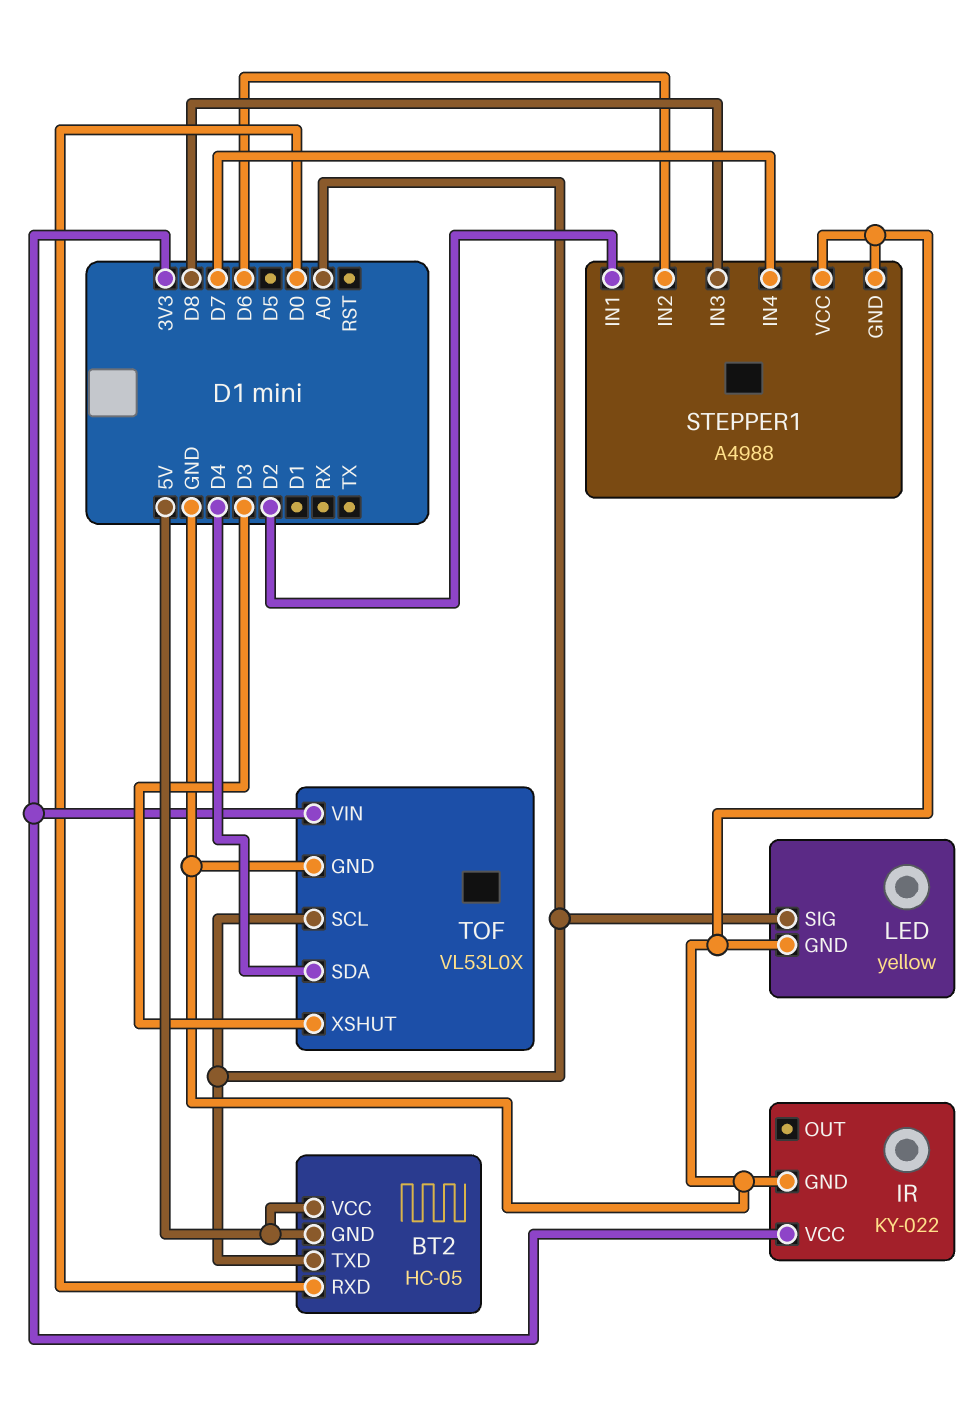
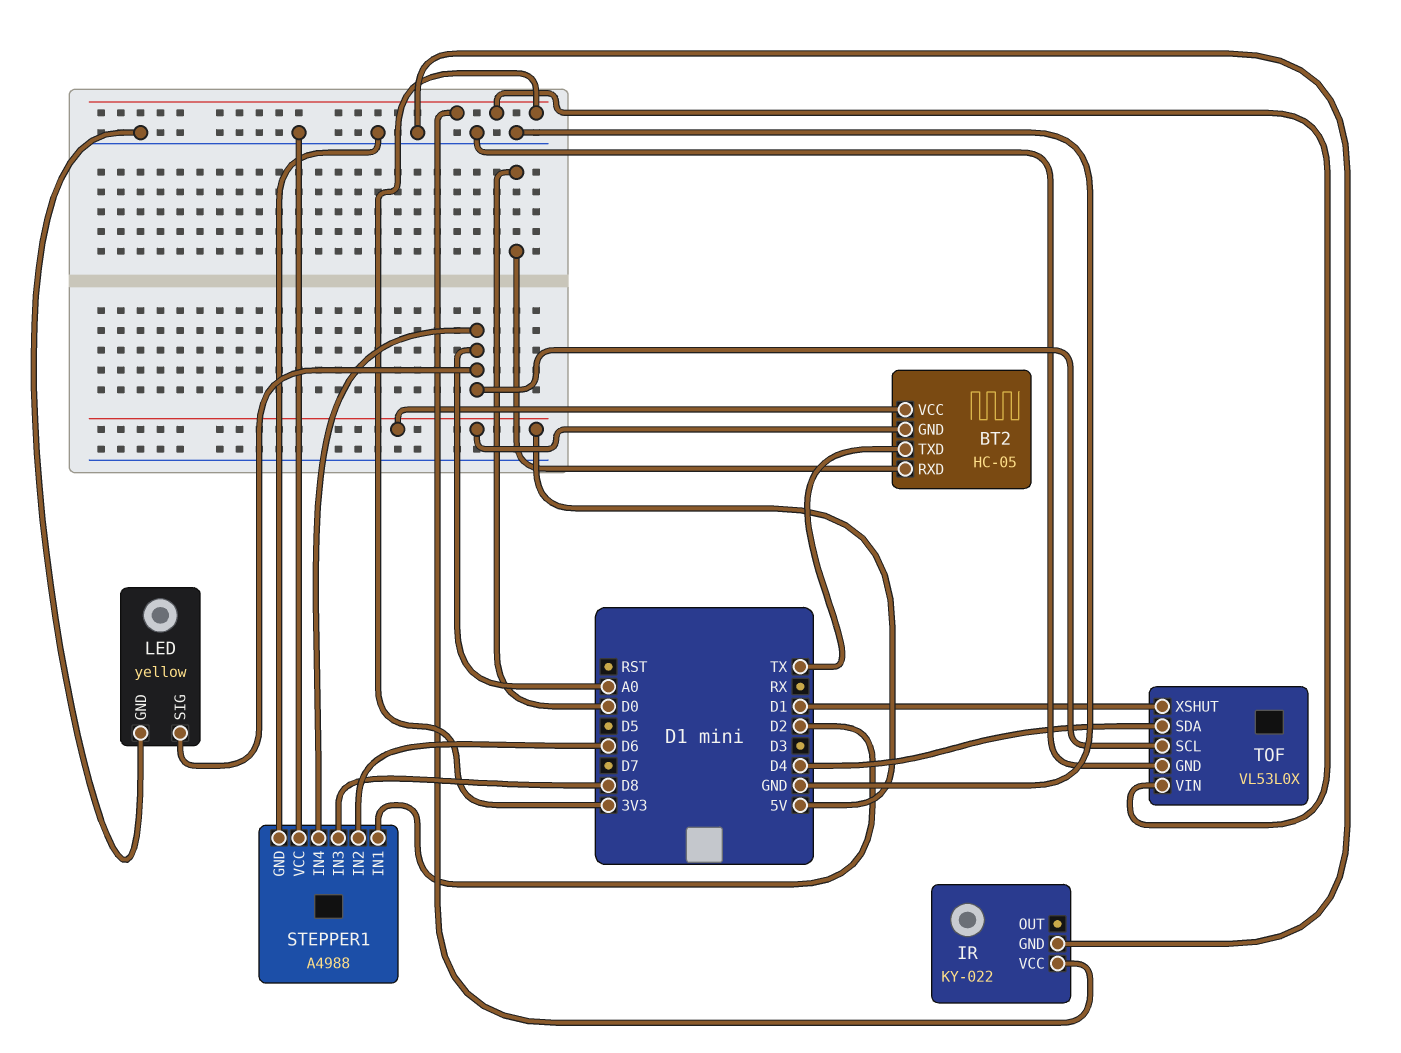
BT2 pin TXD: A0 -> TX
STEPPER1 pin IN4: D7 -> A0
TOF pin XSHUT: D3 -> D1

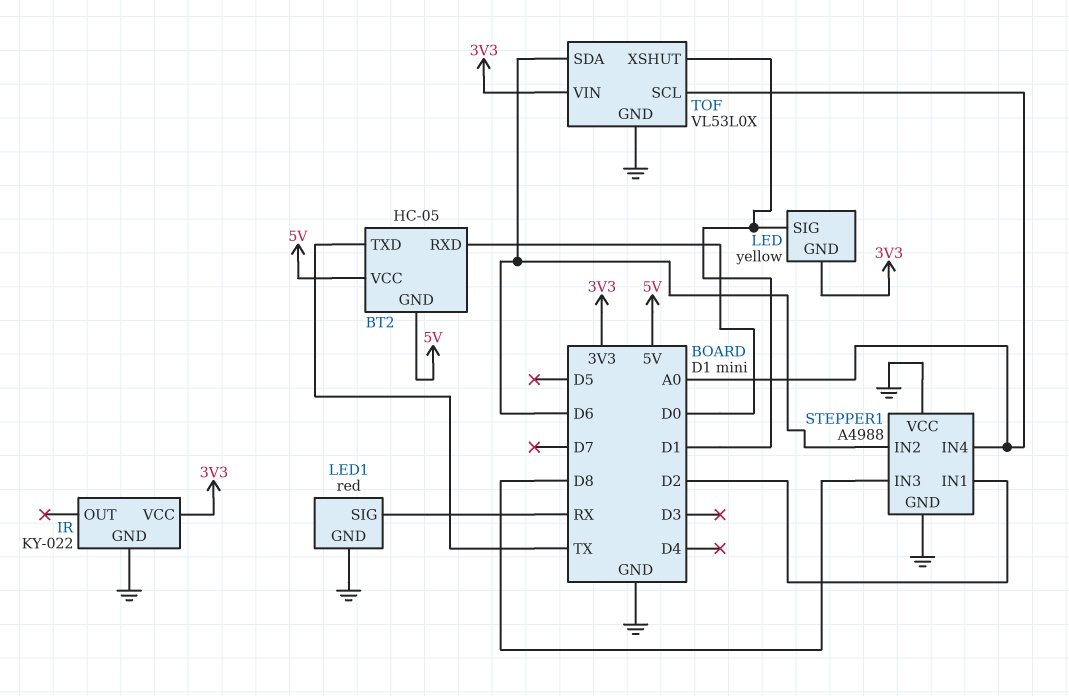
LED pin GND: GND -> 3V3
LED pin SIG: A0 -> D1
LED1: none -> red
LED1 pin GND: none -> GND
LED1 pin SIG: none -> RX
TOF pin SDA: D4 -> D6

